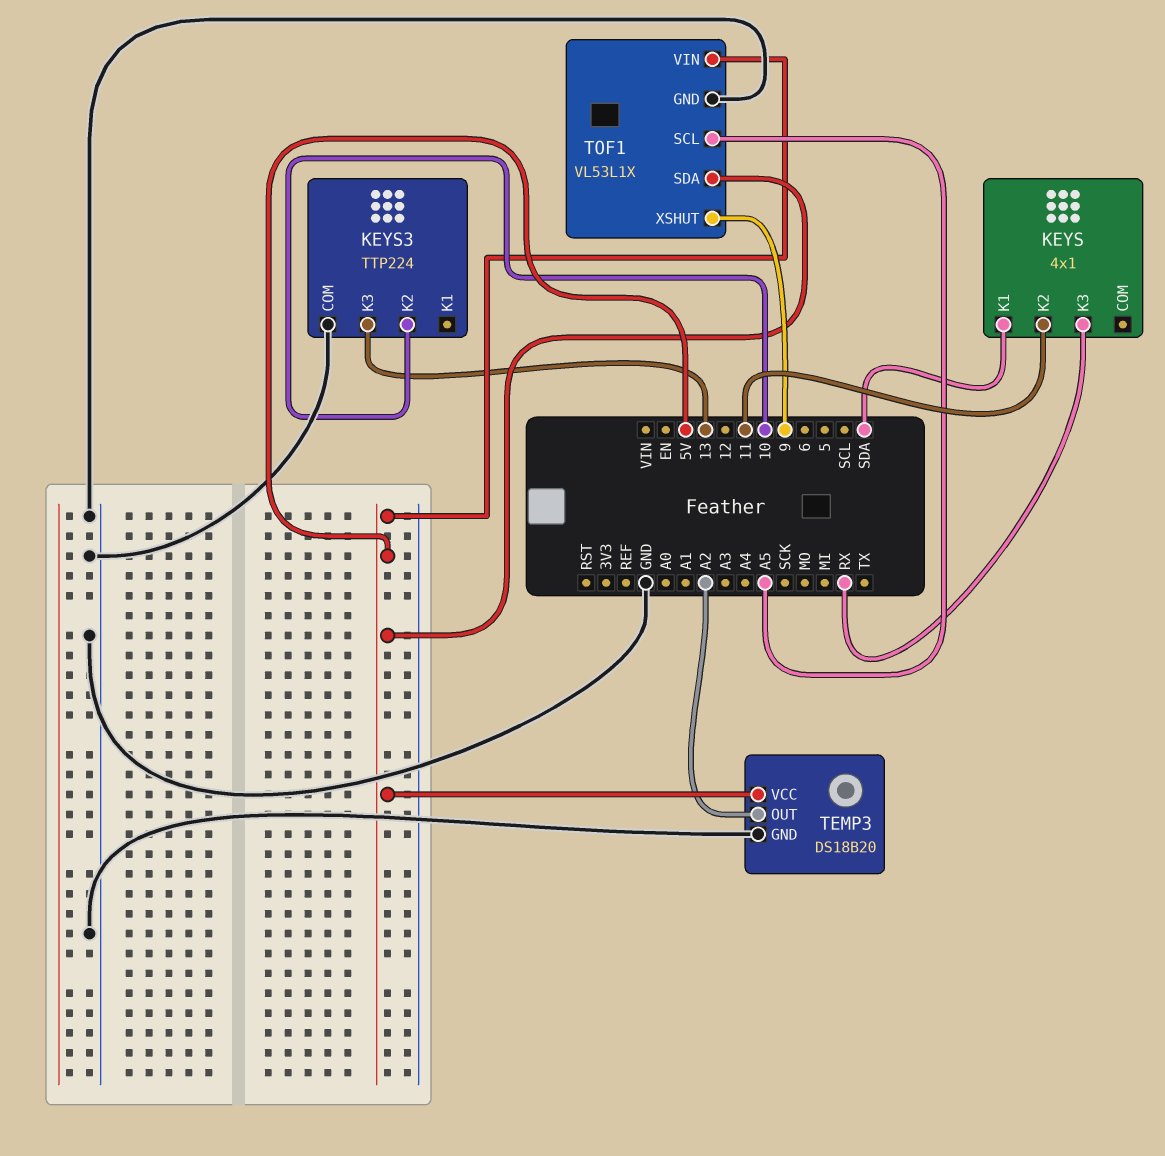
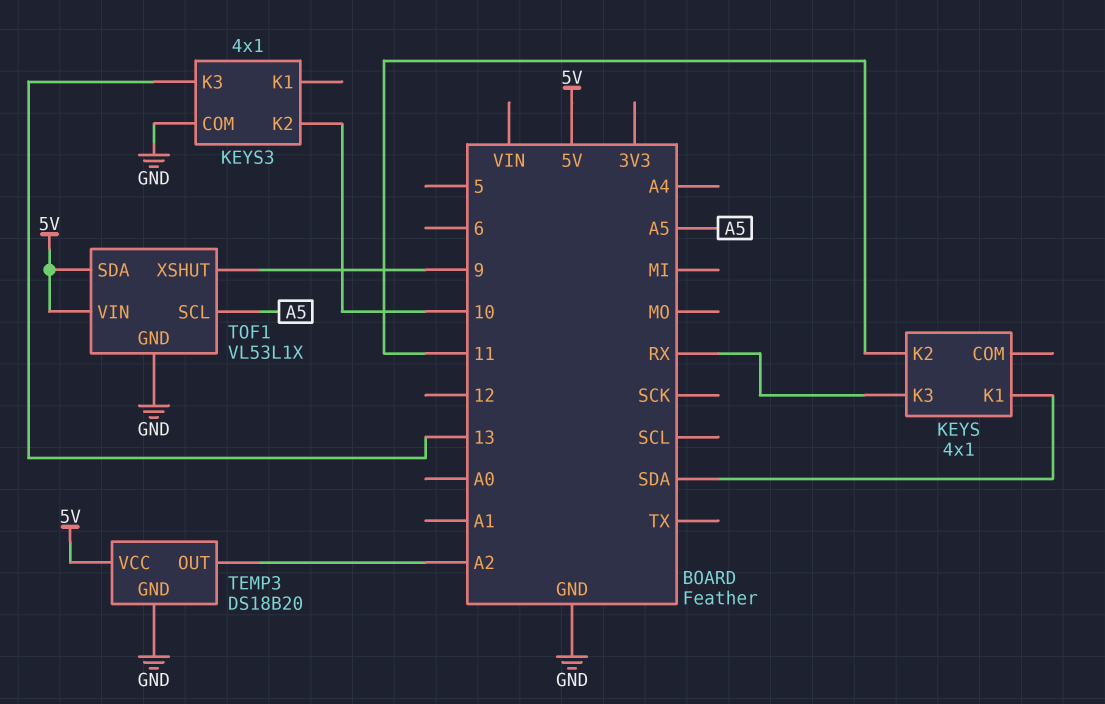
KEYS3: TTP224 -> 4x1

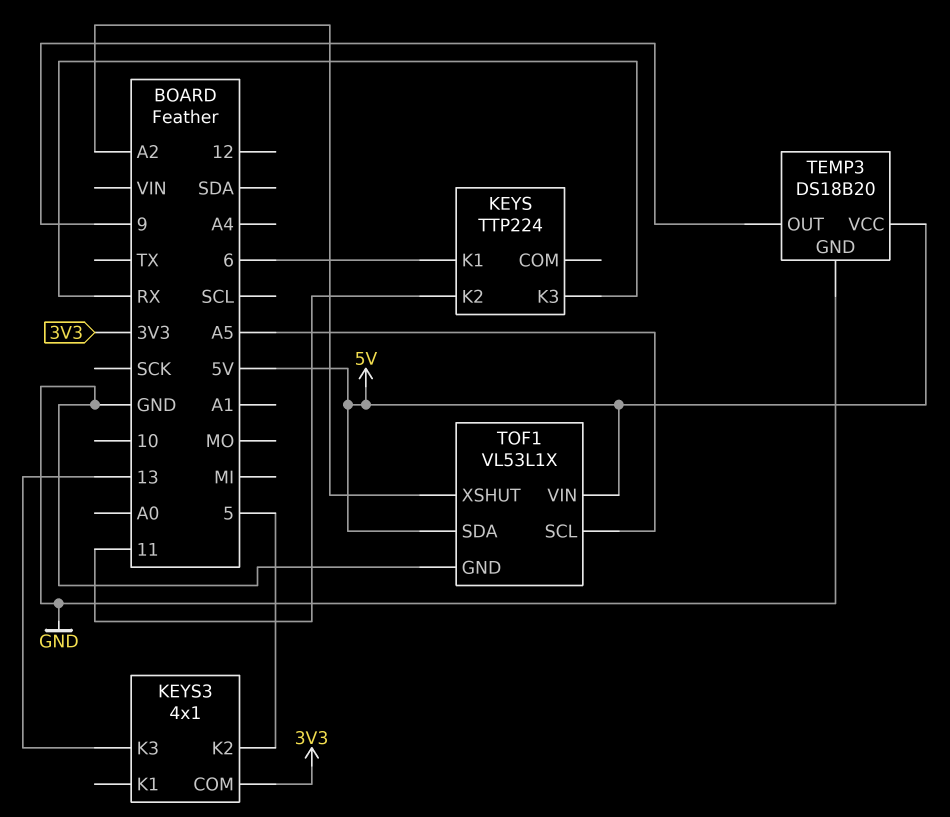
KEYS: 4x1 -> TTP224
KEYS pin K1: SDA -> 6
KEYS3 pin COM: GND -> 3V3
KEYS3 pin K2: 10 -> 5
TEMP3 pin OUT: A2 -> 9
TOF1 pin XSHUT: 9 -> A2

